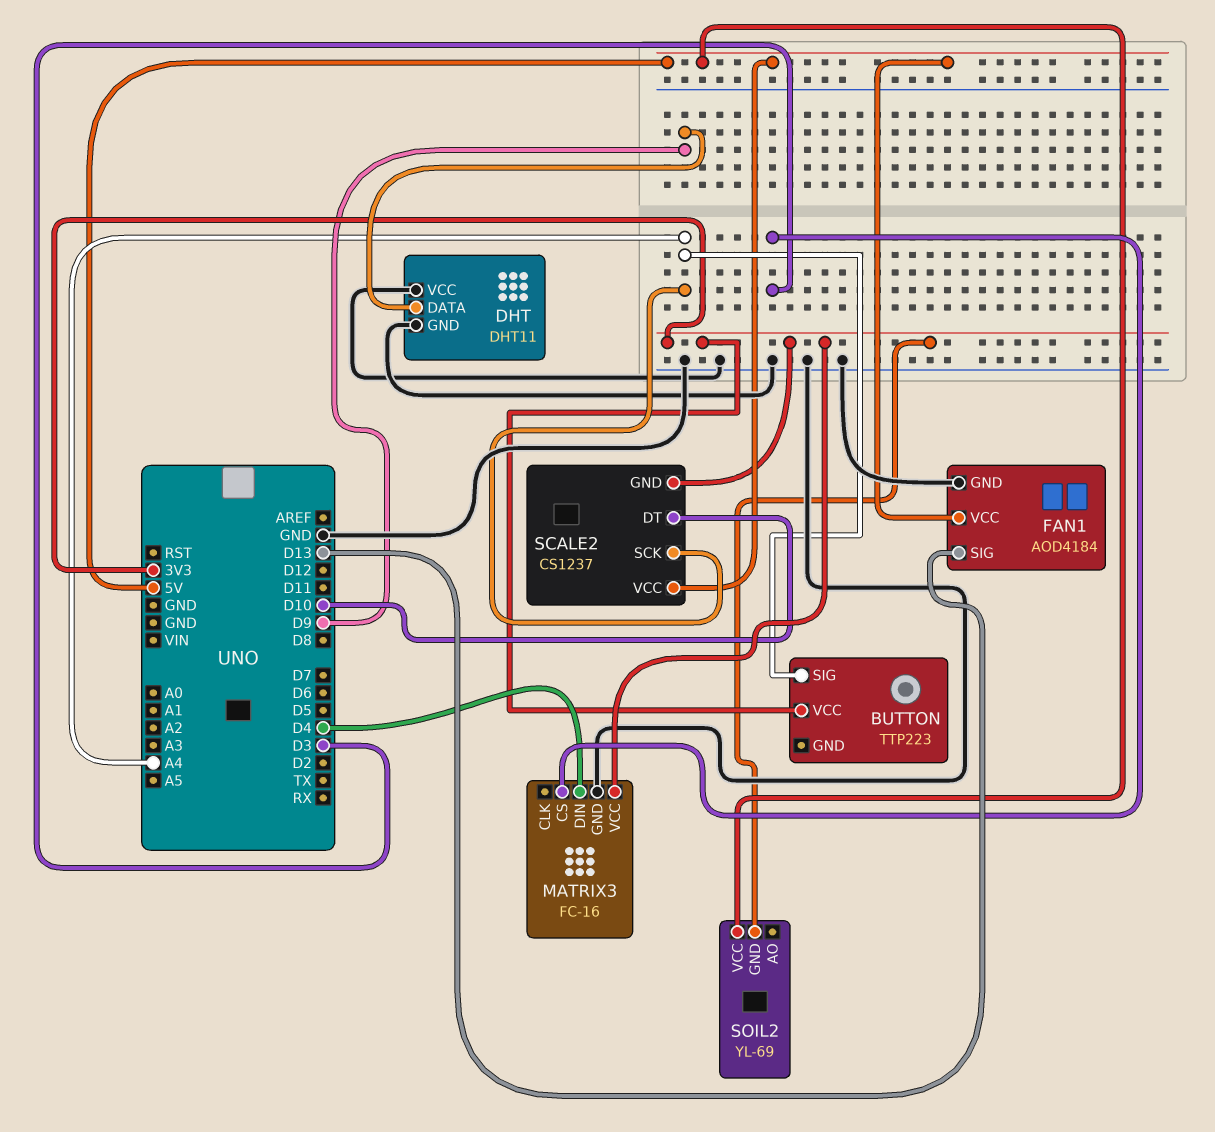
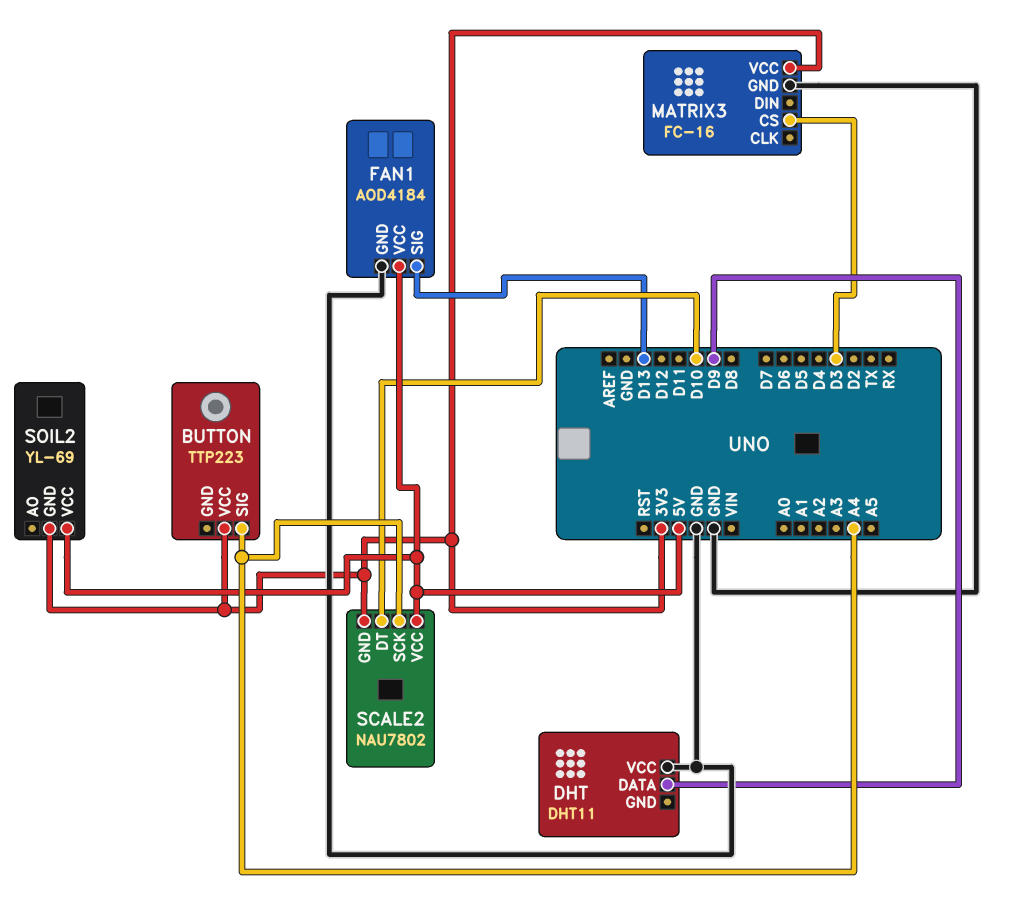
DHT pin GND: GND -> none
MATRIX3 pin DIN: D4 -> none
SCALE2: CS1237 -> NAU7802

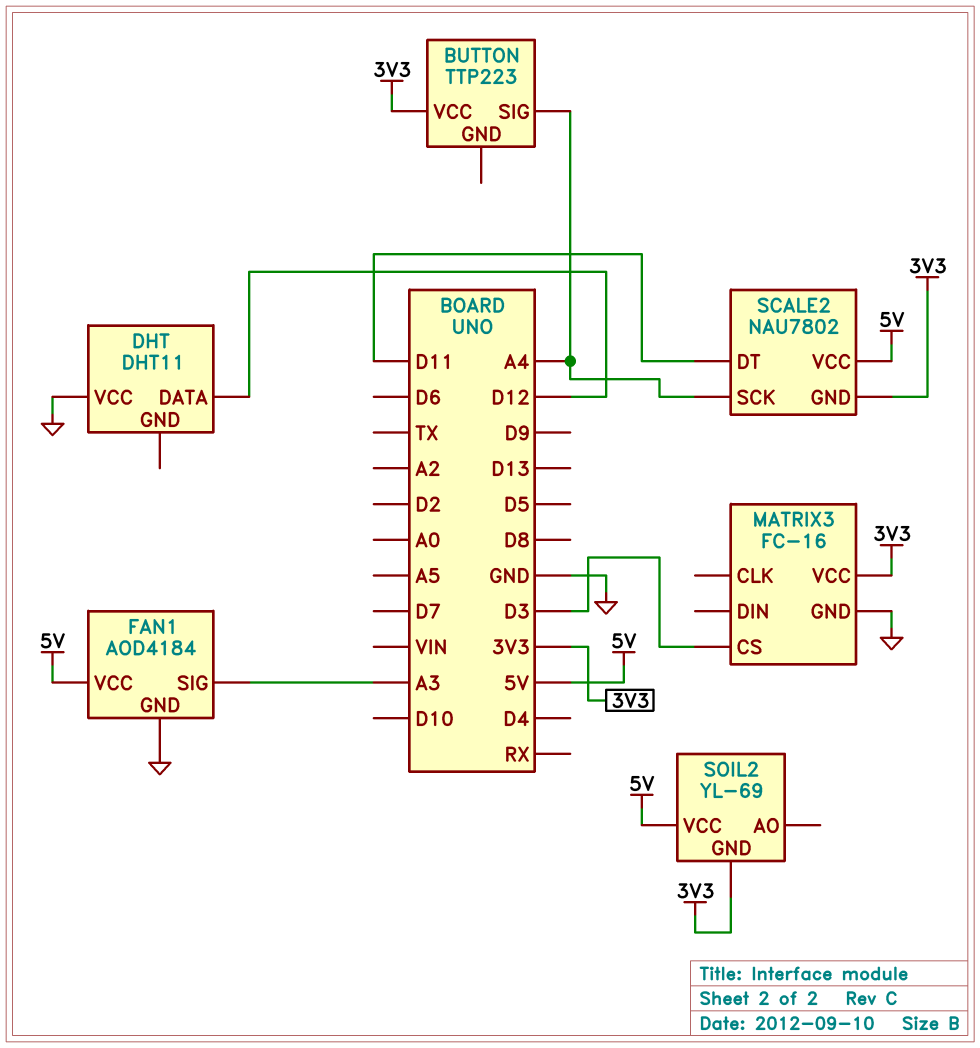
DHT pin DATA: D9 -> D12
FAN1 pin SIG: D13 -> A3
SCALE2 pin DT: D10 -> D11

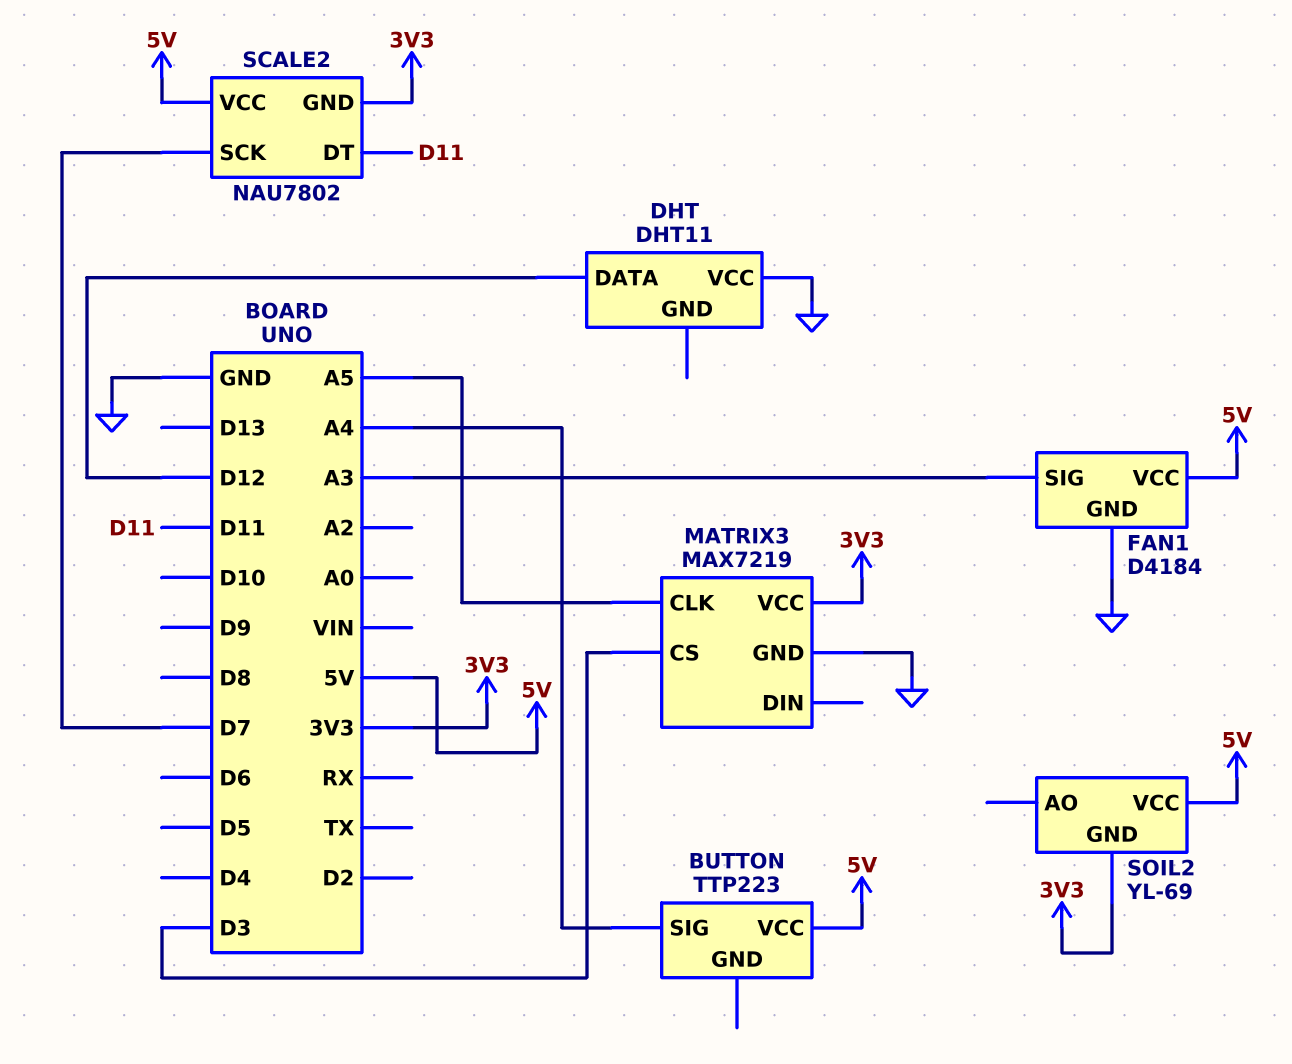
BUTTON pin VCC: 3V3 -> 5V
FAN1: AOD4184 -> D4184
MATRIX3: FC-16 -> MAX7219
MATRIX3 pin CLK: none -> A5
SCALE2 pin SCK: A4 -> D7

